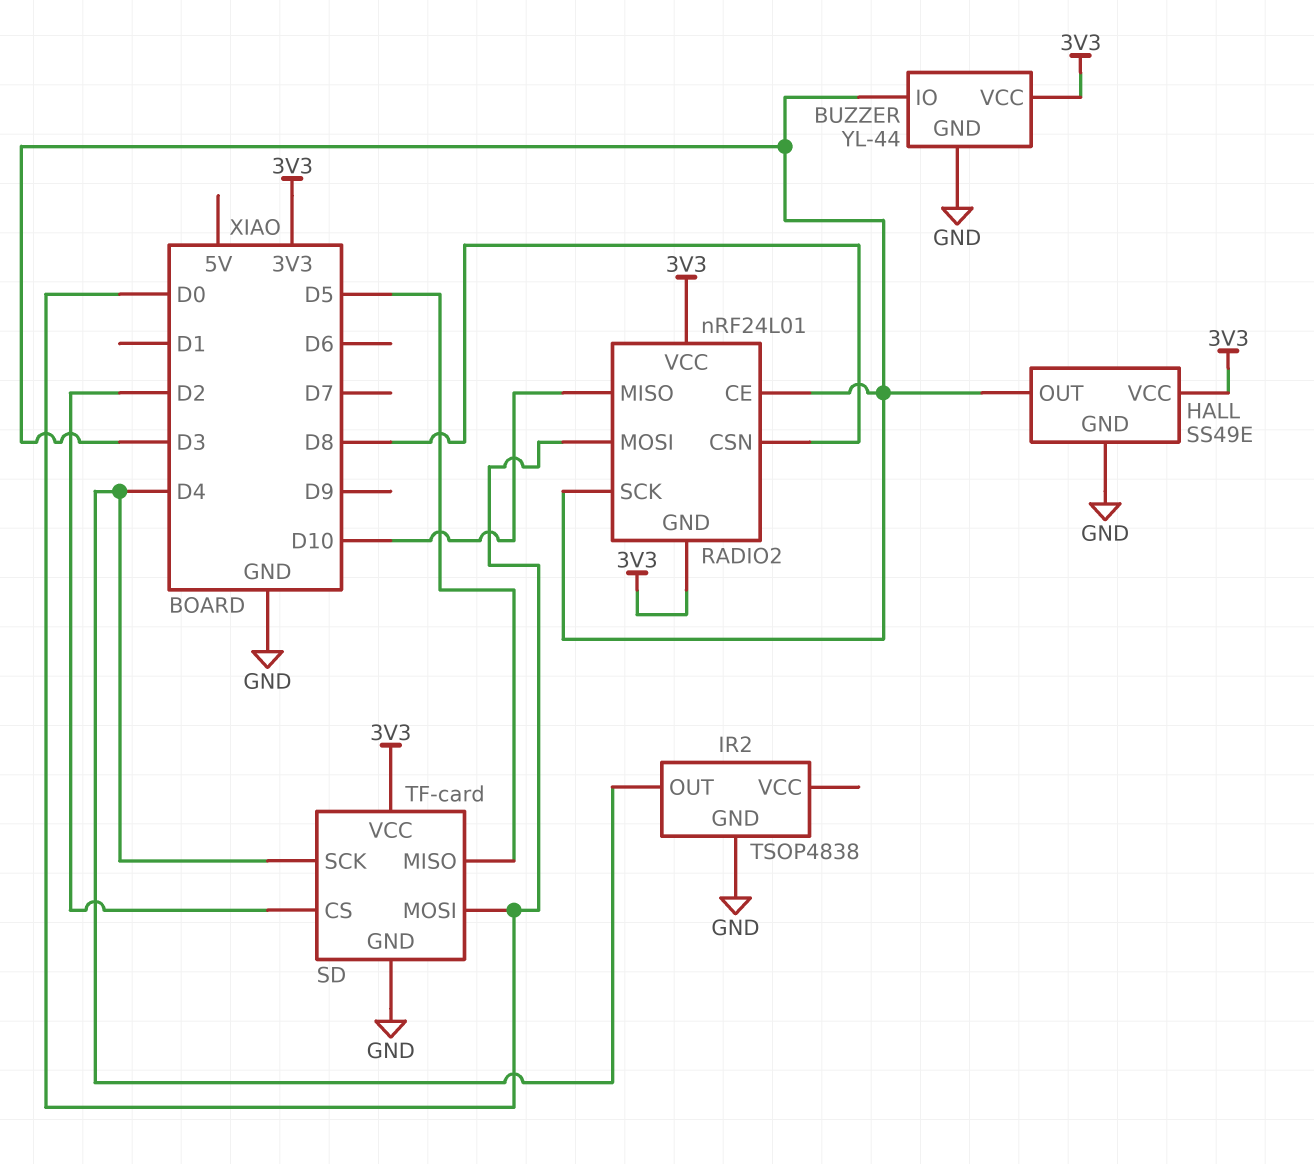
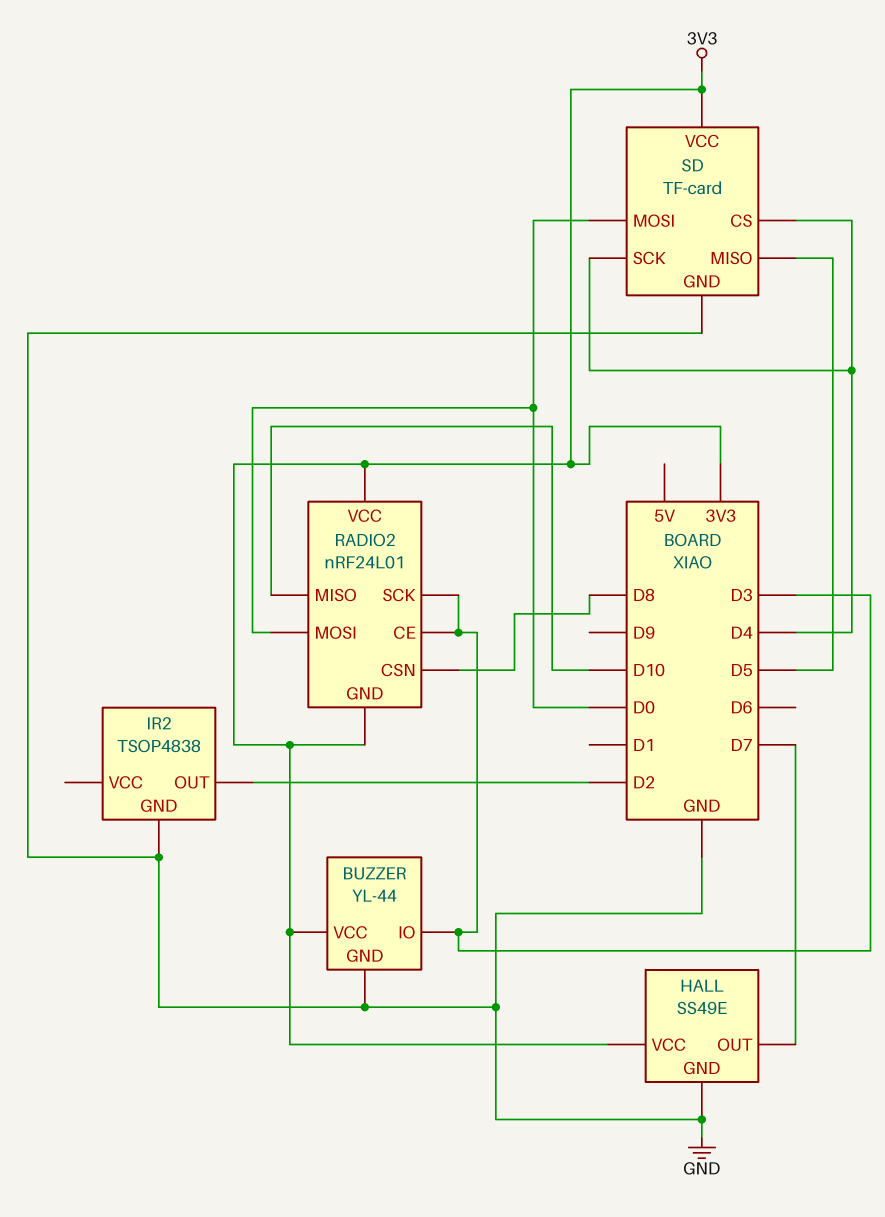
HALL pin OUT: D3 -> D7
IR2 pin OUT: D4 -> D2
SD pin CS: D2 -> D4

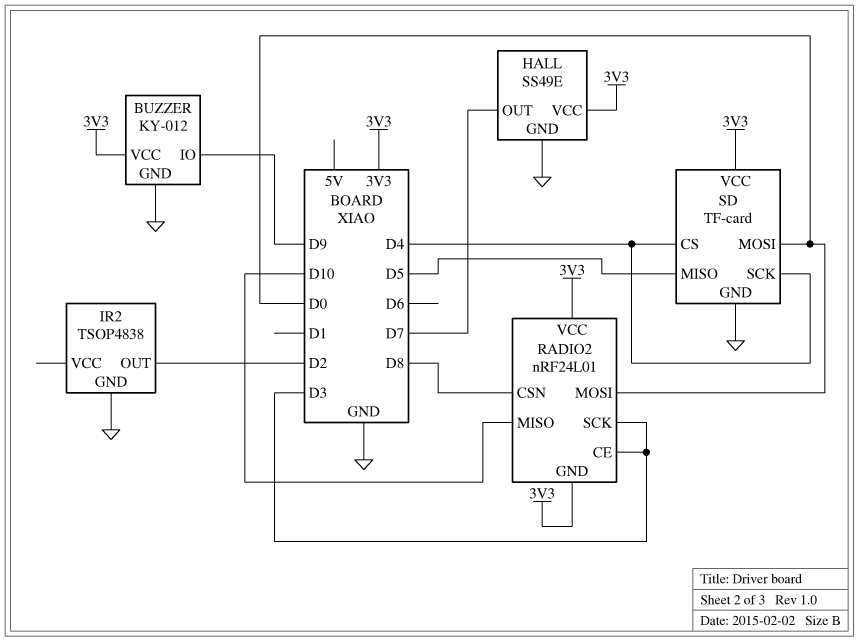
BUZZER: YL-44 -> KY-012
BUZZER pin IO: D3 -> D9

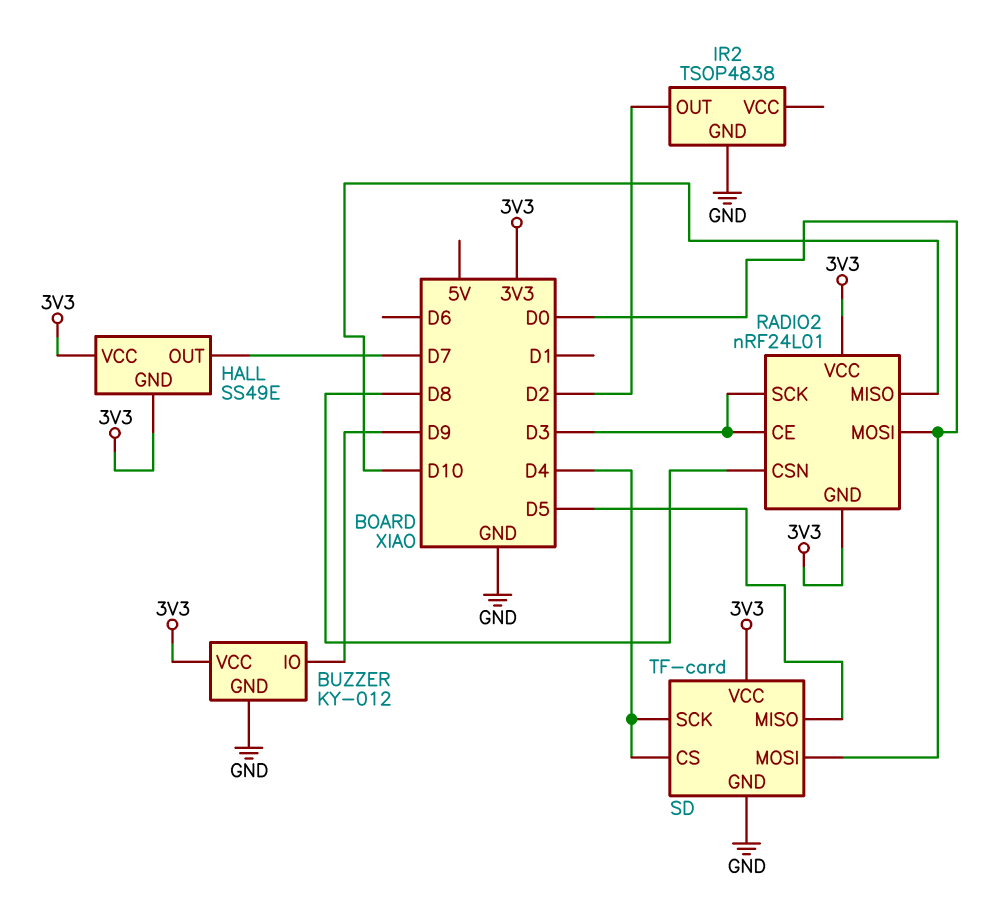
HALL pin GND: GND -> 3V3

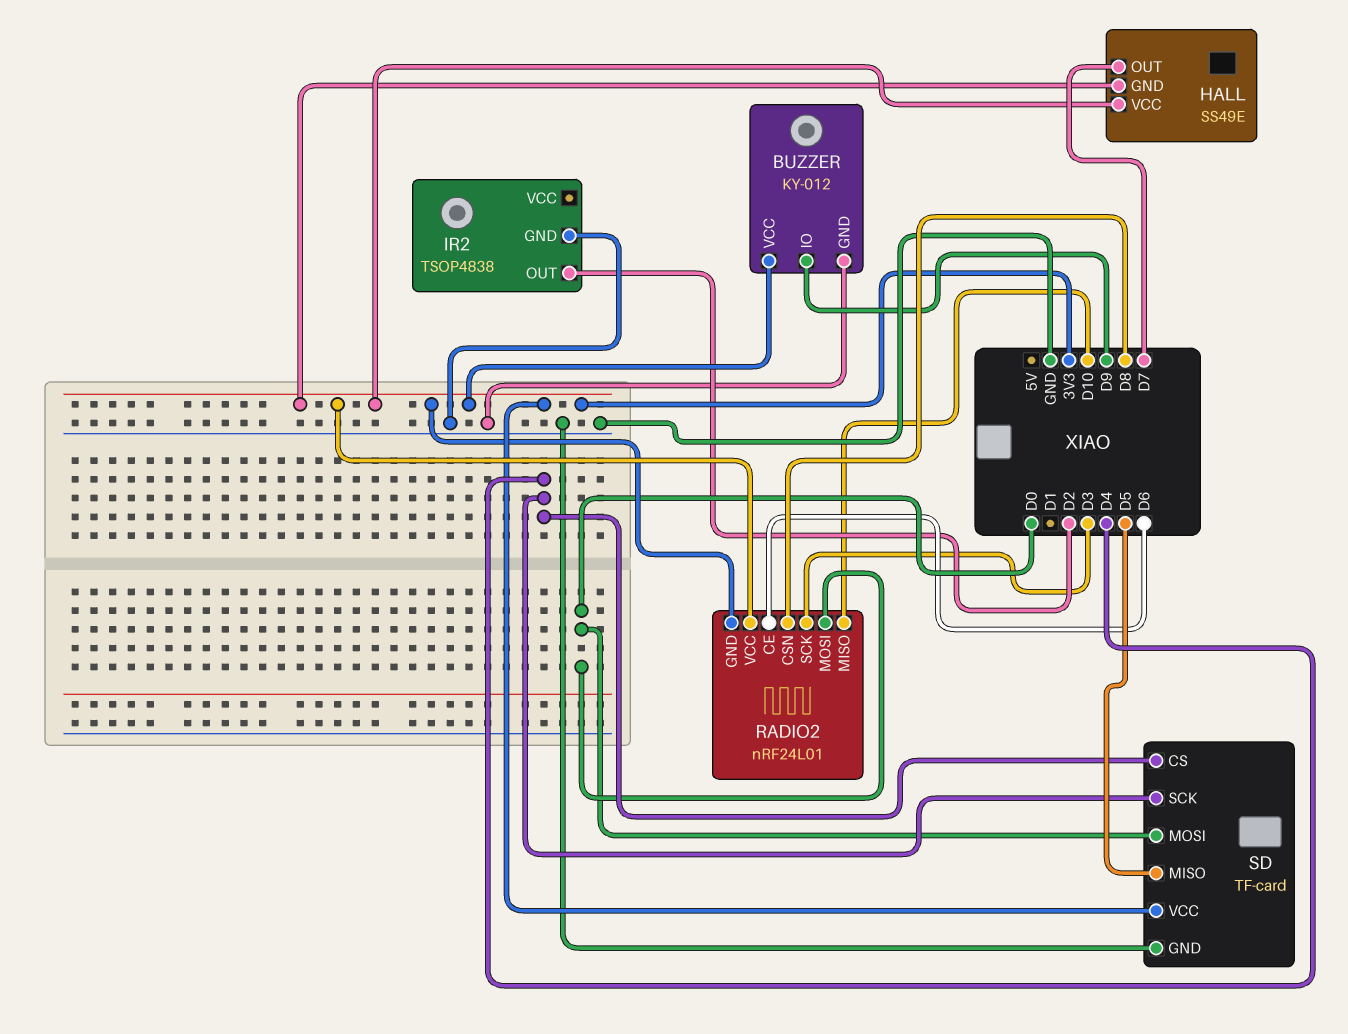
RADIO2 pin CE: D3 -> D6

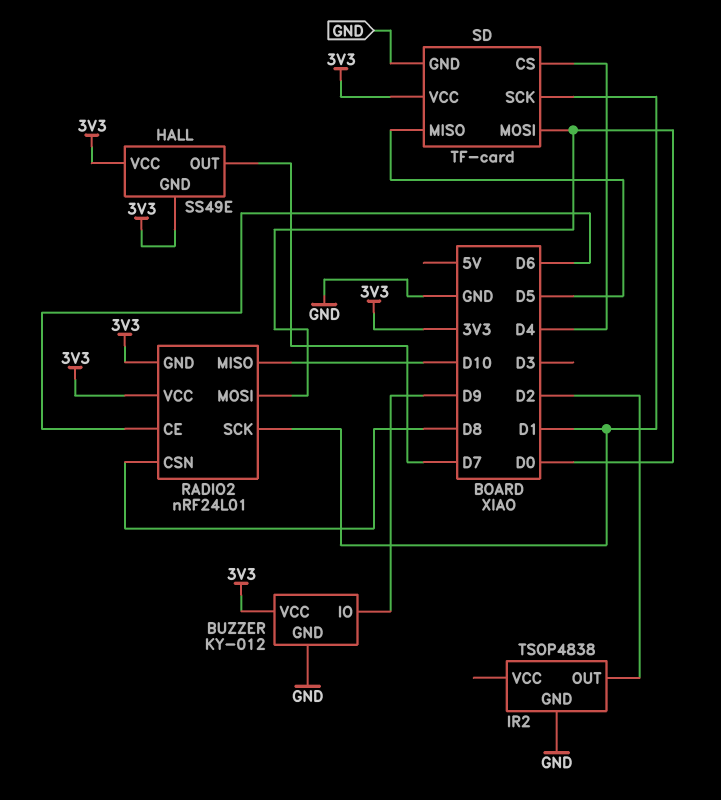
RADIO2 pin SCK: D3 -> D1
SD pin SCK: D4 -> D1

